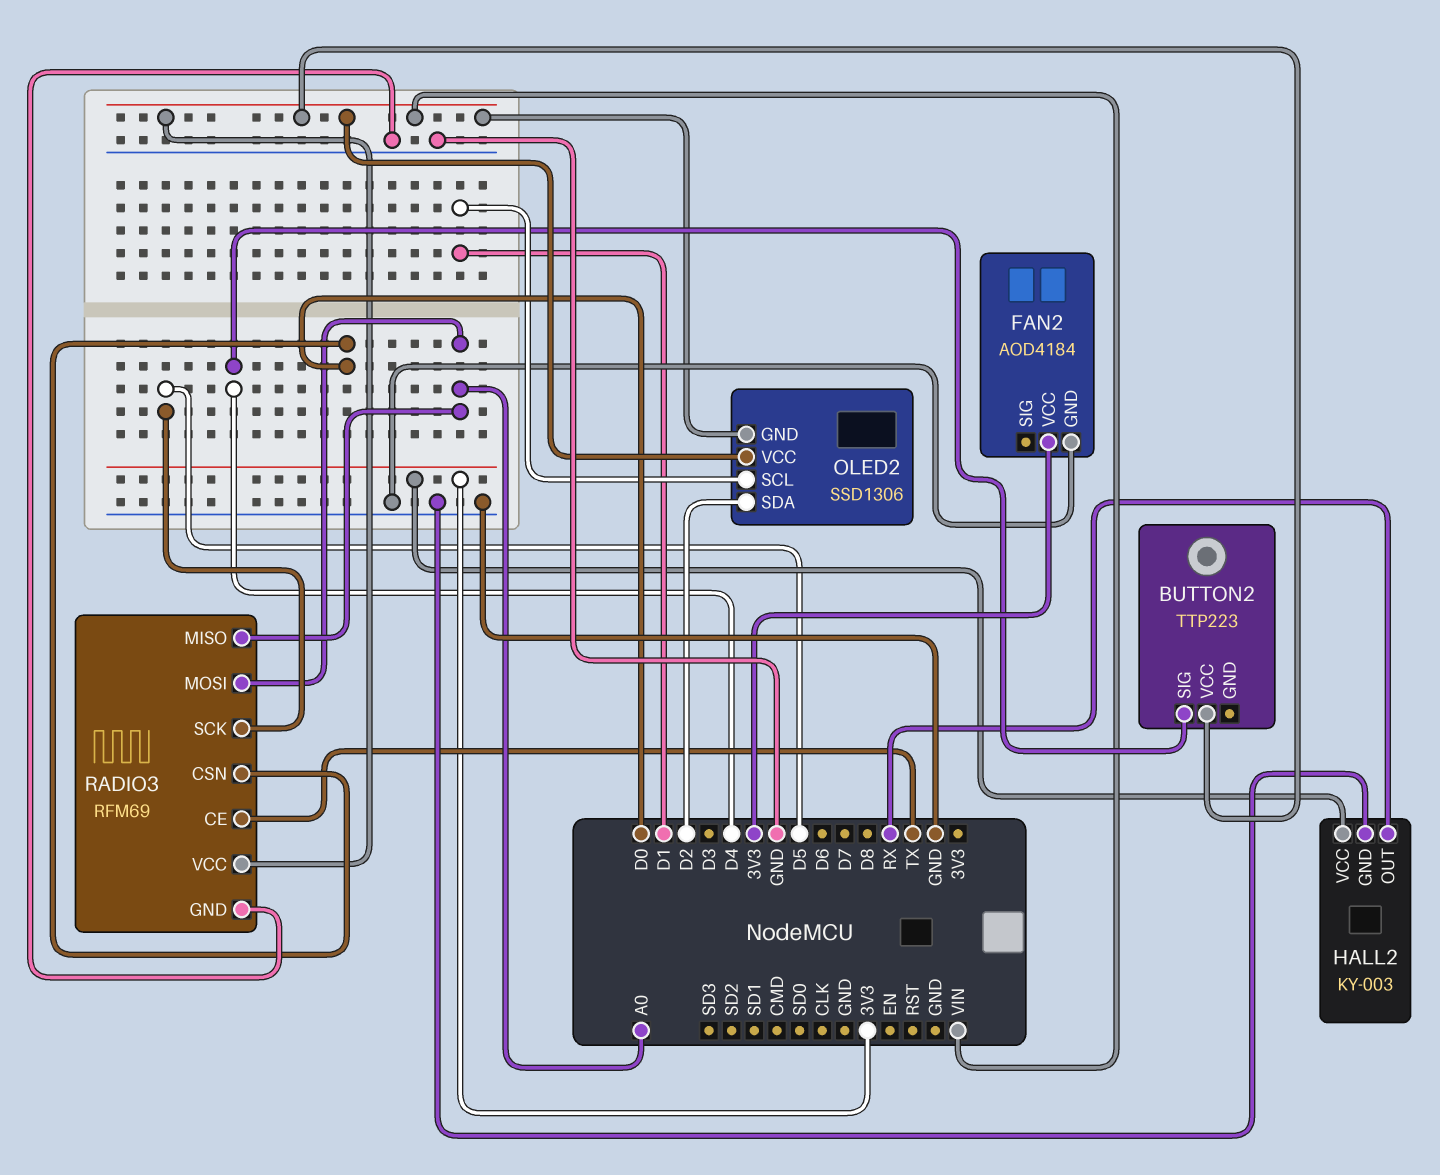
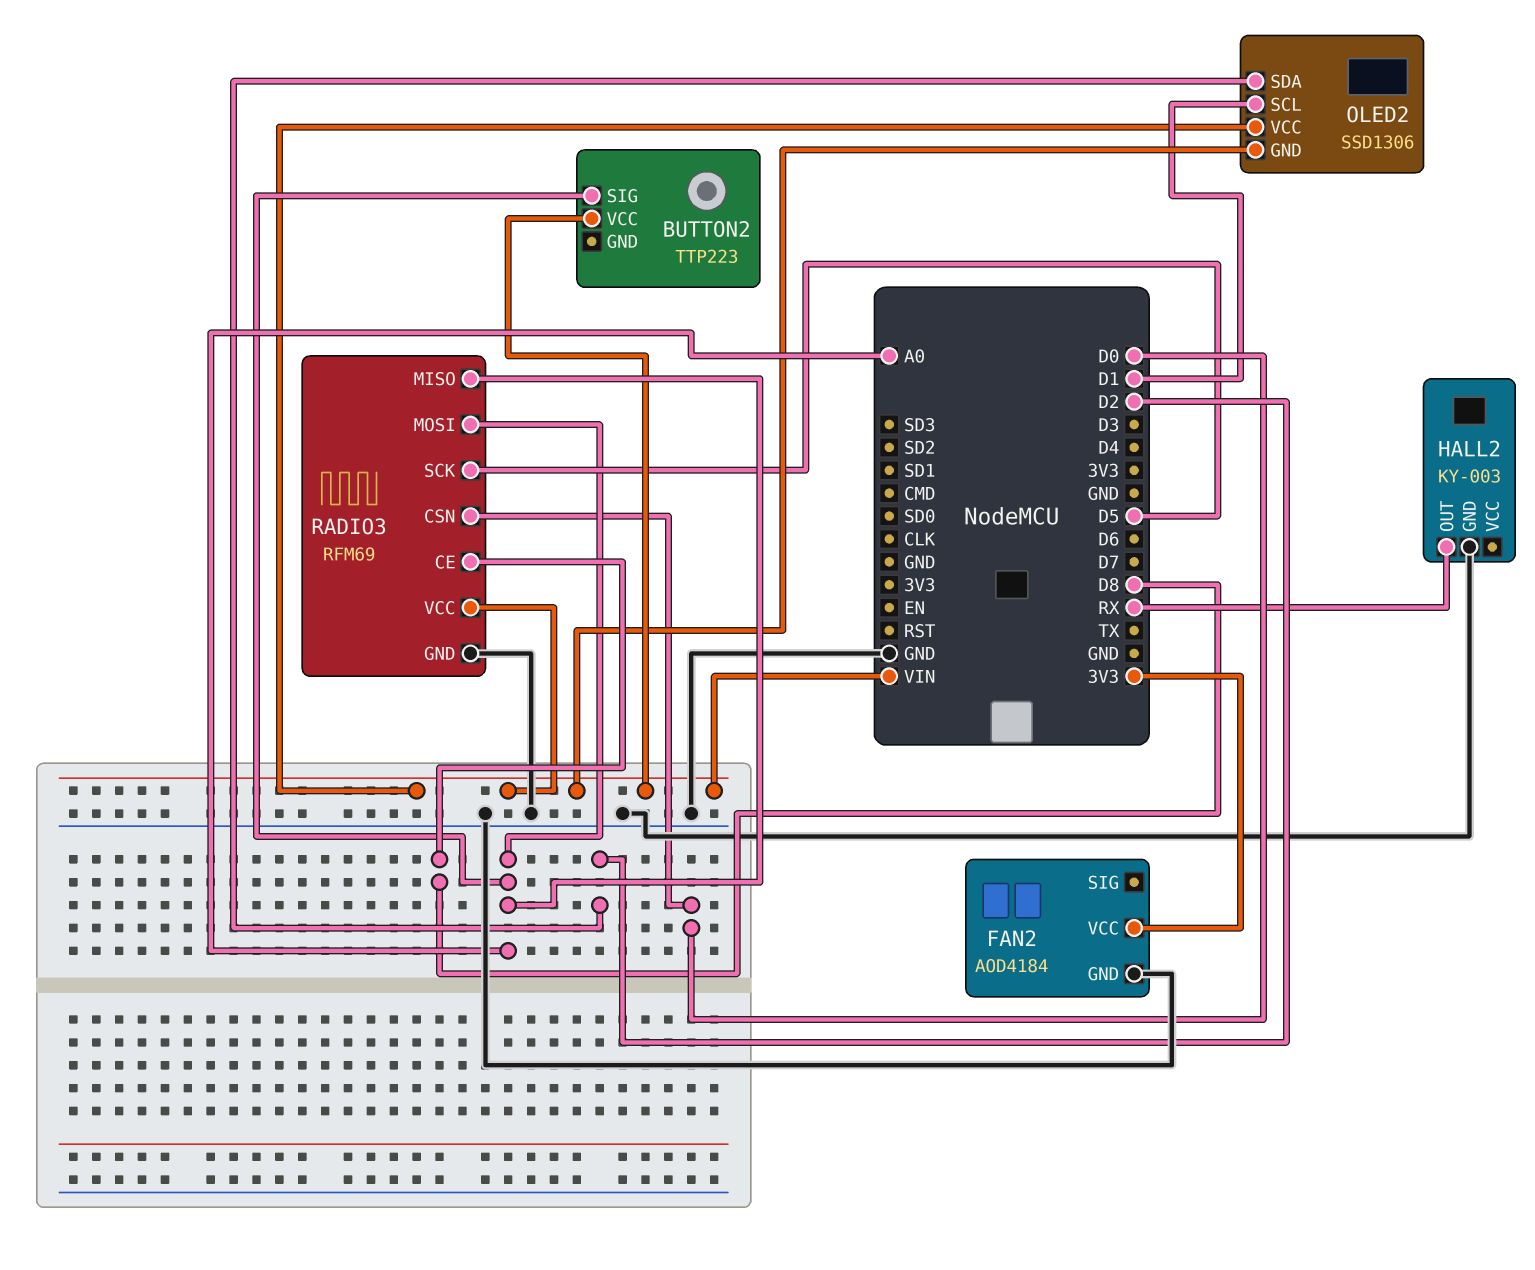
BUTTON2 pin SIG: D4 -> A0
HALL2 pin VCC: 3V3 -> none
RADIO3 pin CE: TX -> D8

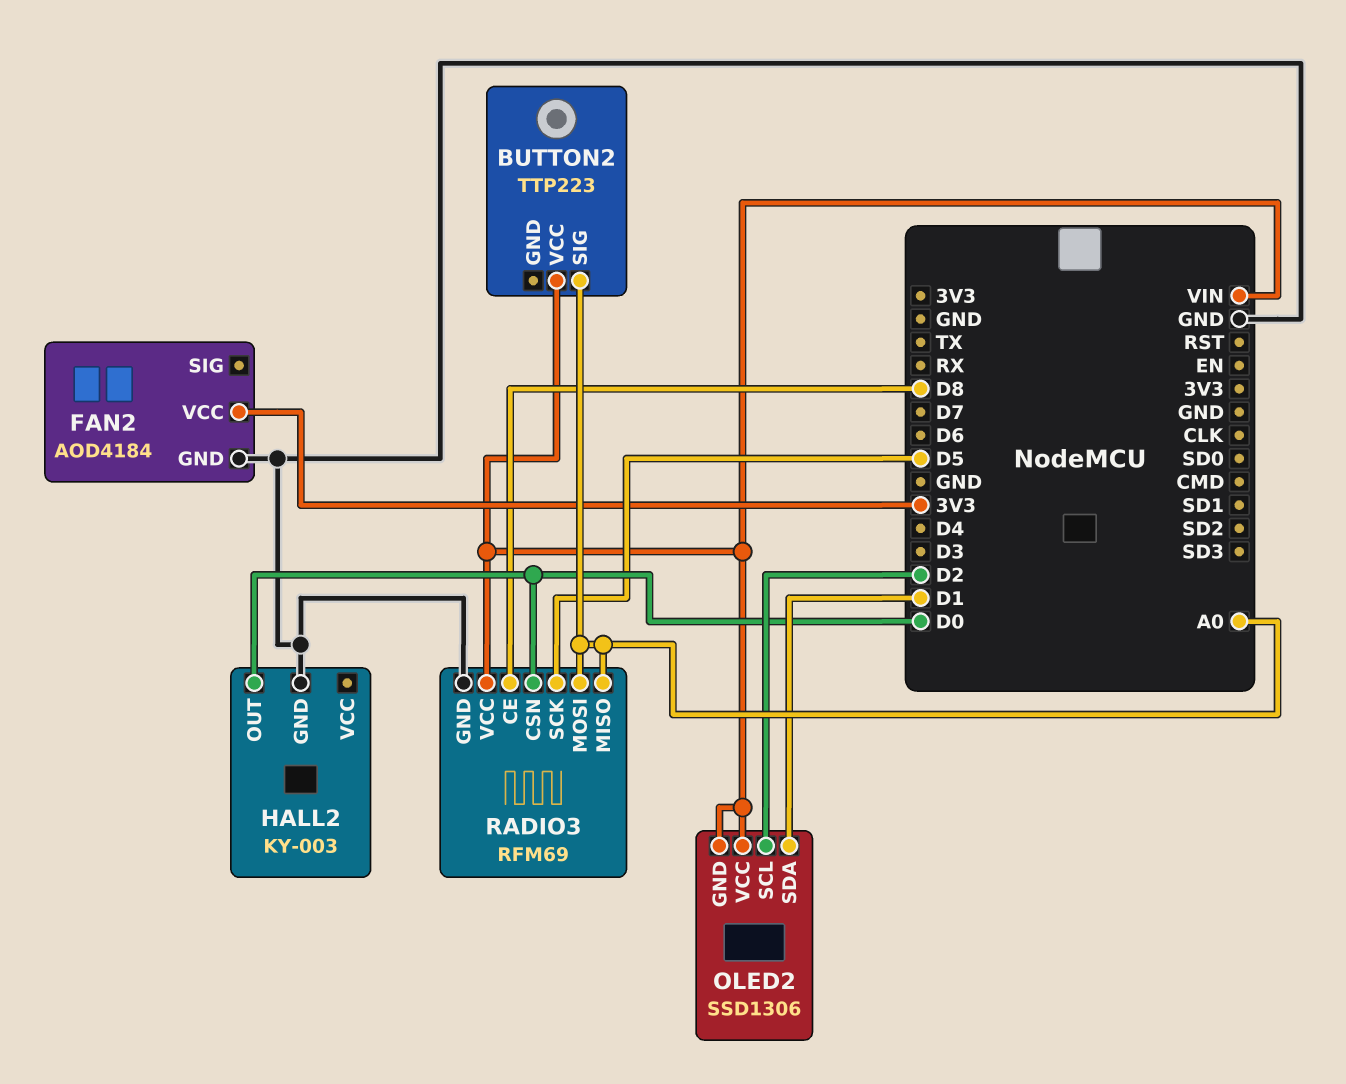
HALL2 pin OUT: RX -> D0
OLED2 pin SCL: D1 -> D2
OLED2 pin SDA: D2 -> D1

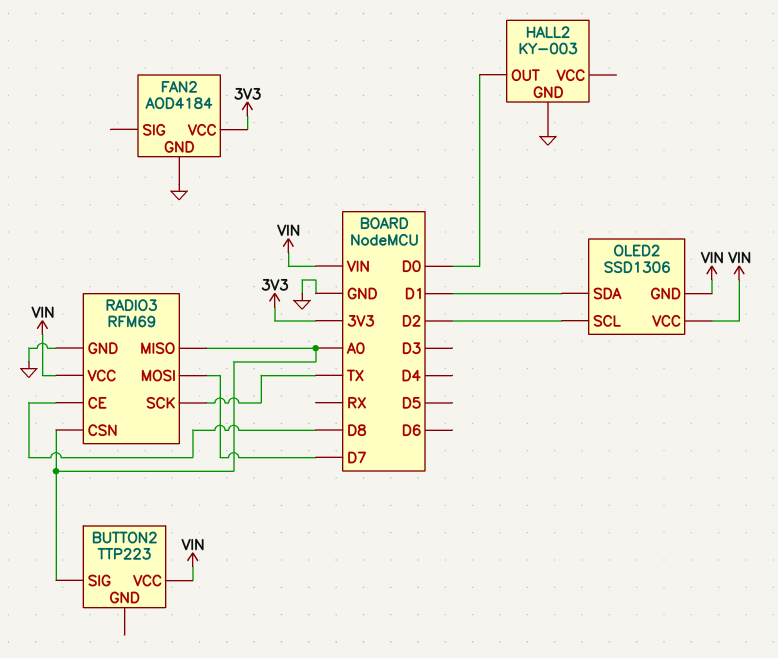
RADIO3 pin CSN: D0 -> A0
RADIO3 pin MOSI: A0 -> D7
RADIO3 pin SCK: D5 -> TX

